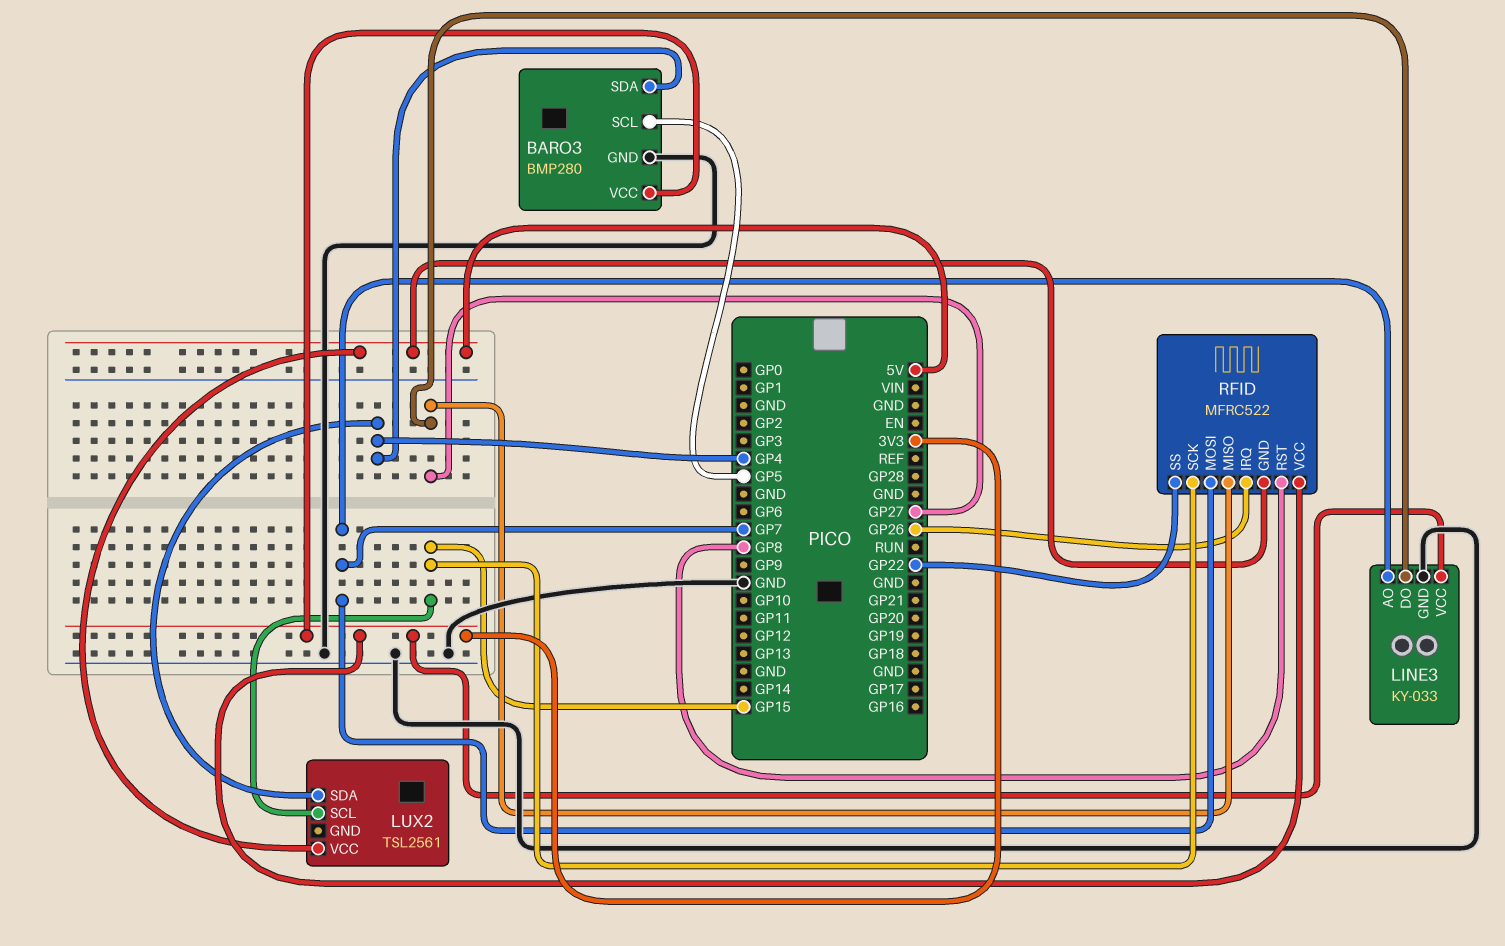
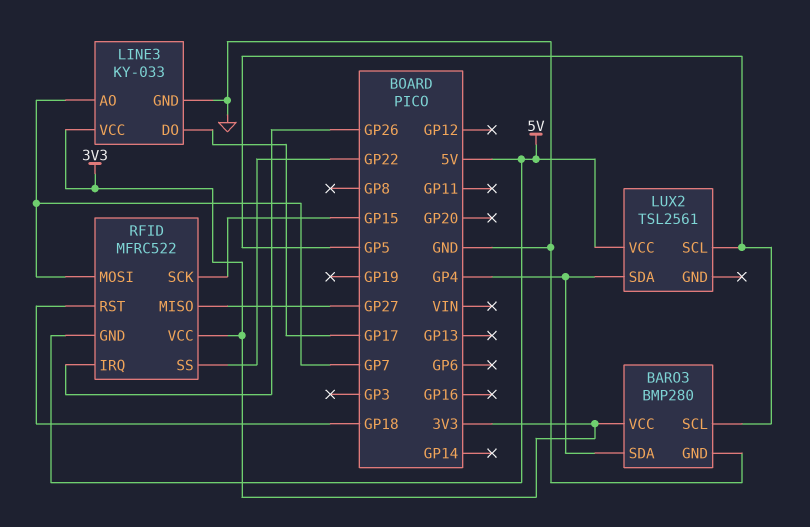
LINE3 pin DO: GP27 -> GP17
LUX2 pin SCL: GP15 -> GP5
RFID pin RST: GP8 -> GP18

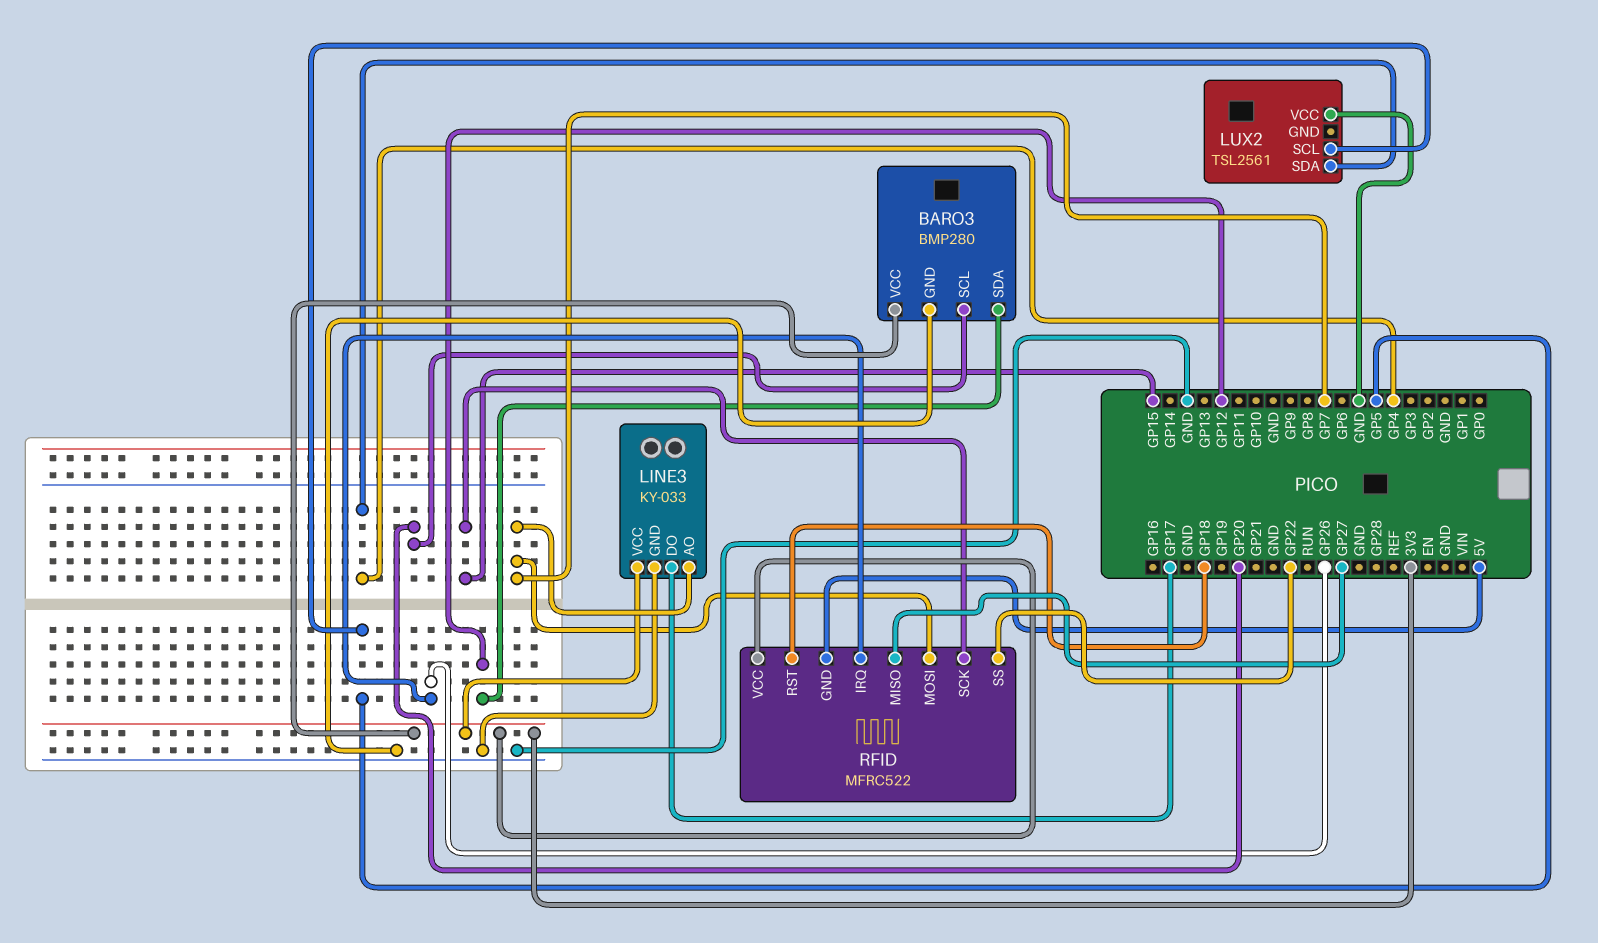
BARO3 pin SCL: GP5 -> GP20
BARO3 pin SDA: GP4 -> GP12
LUX2 pin VCC: 5V -> GND

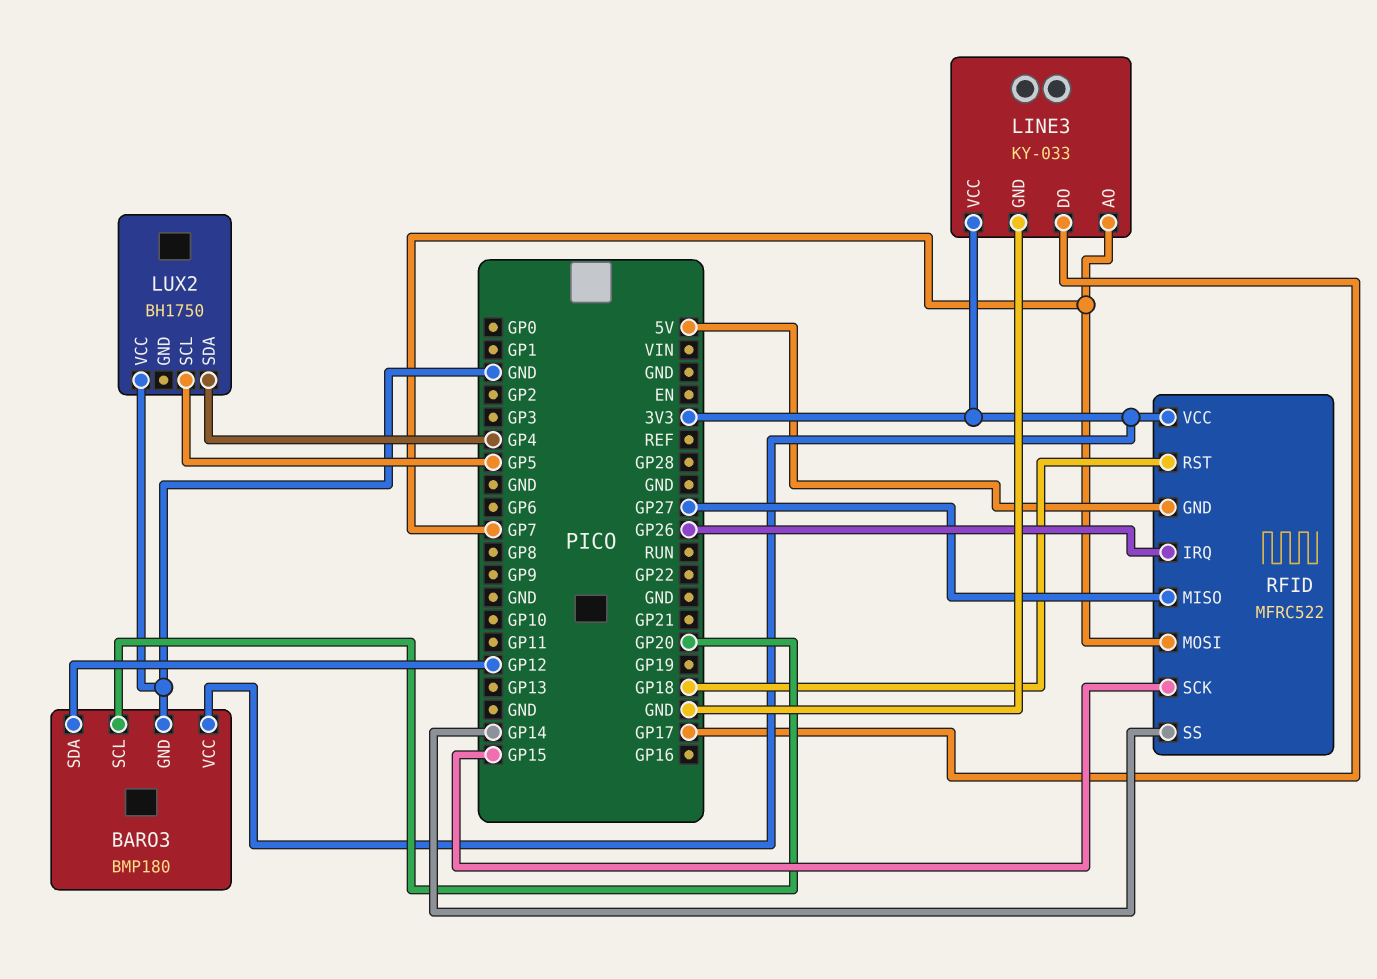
BARO3: BMP280 -> BMP180
LUX2: TSL2561 -> BH1750
RFID pin SS: GP22 -> GP14

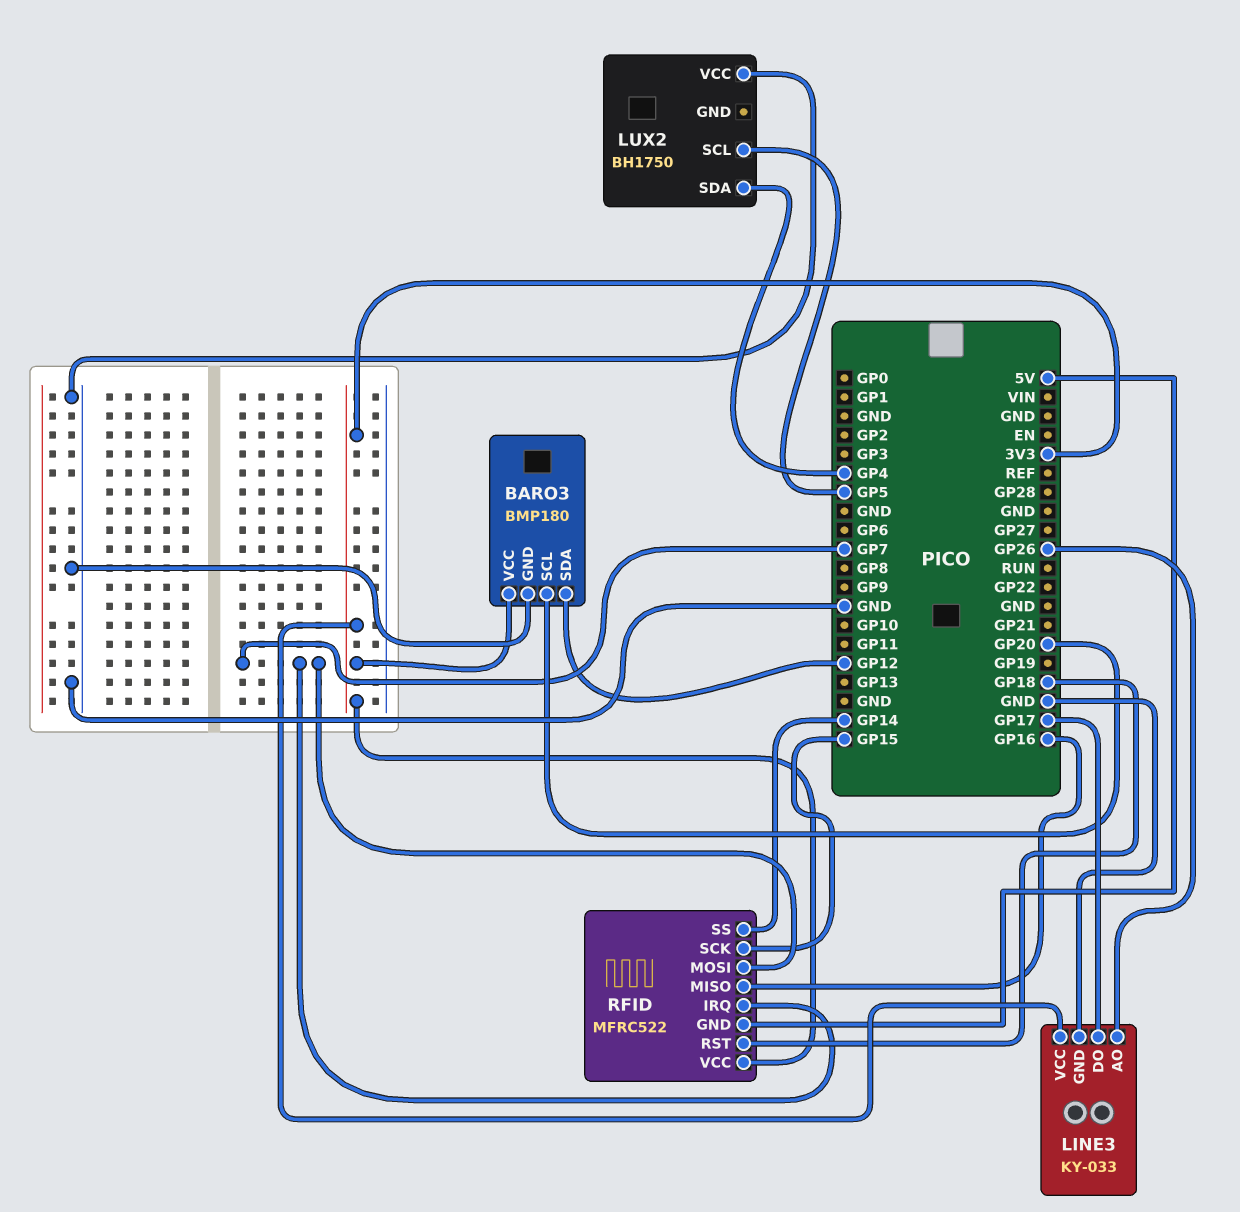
LINE3 pin AO: GP7 -> GP26
RFID pin IRQ: GP26 -> GP7
RFID pin MISO: GP27 -> GP16

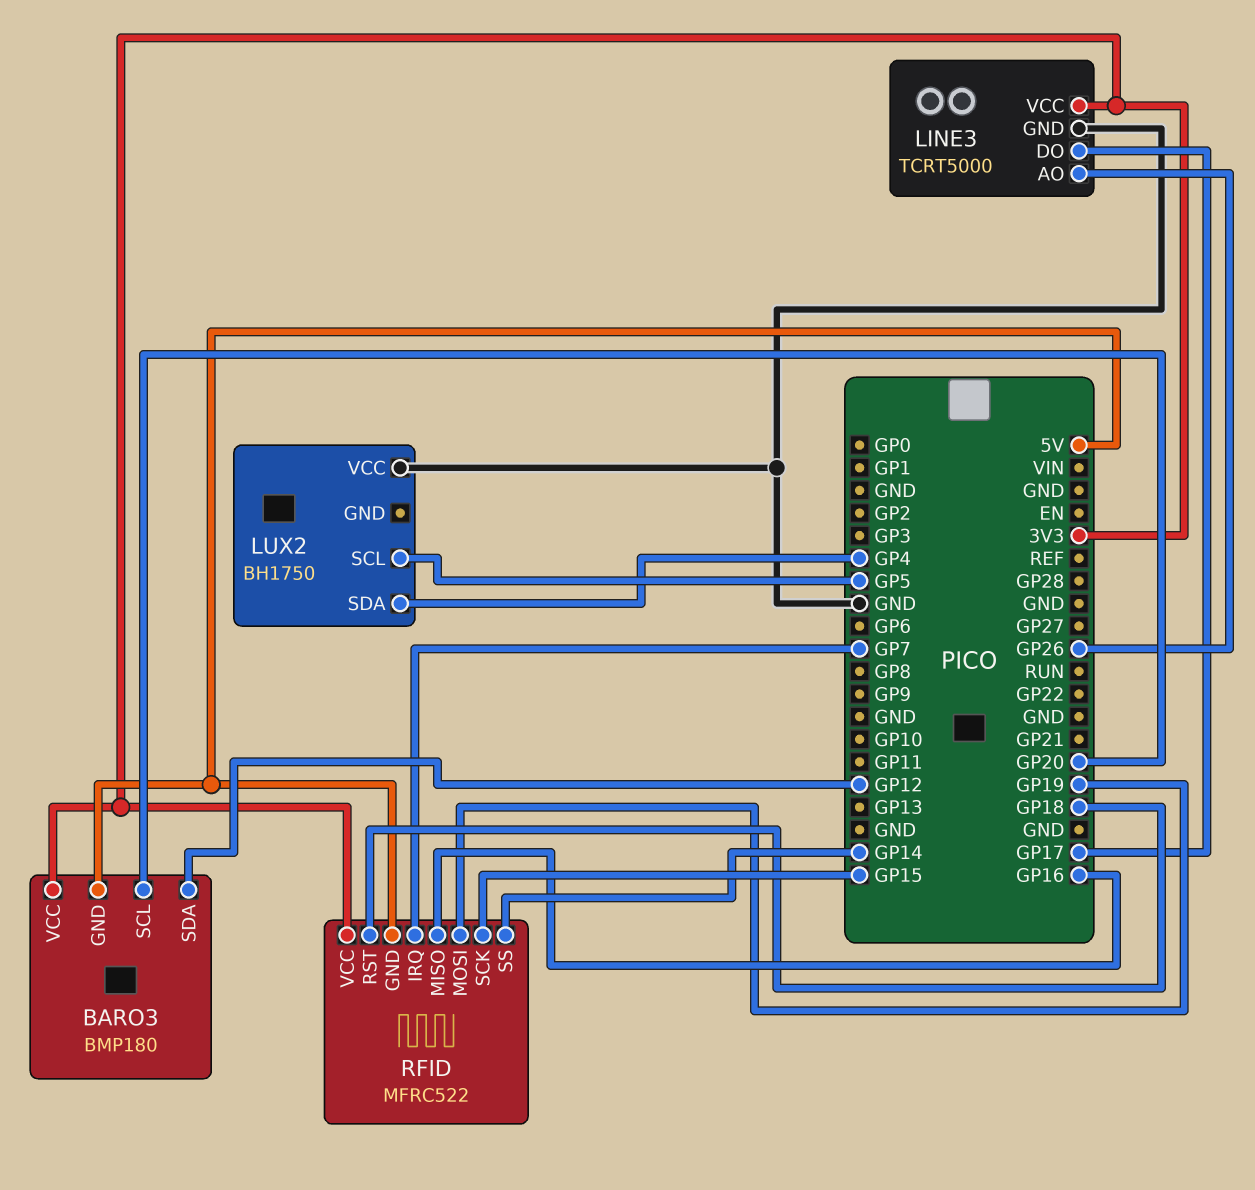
BARO3 pin GND: GND -> 5V
LINE3: KY-033 -> TCRT5000
RFID pin MOSI: GP7 -> GP19

